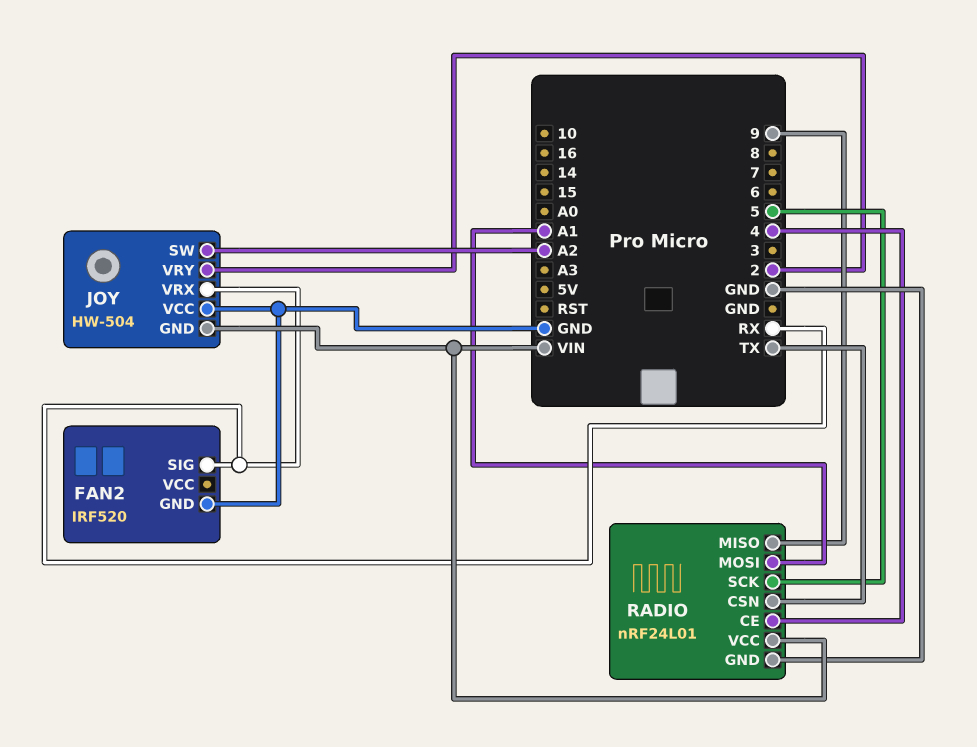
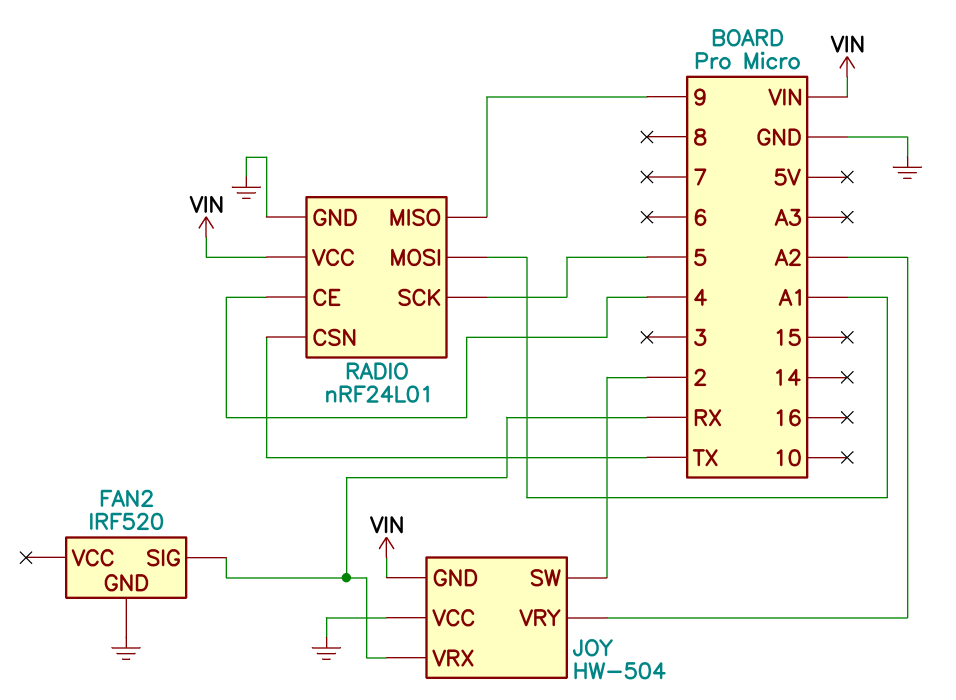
JOY pin SW: A2 -> 2
JOY pin VRY: 2 -> A2

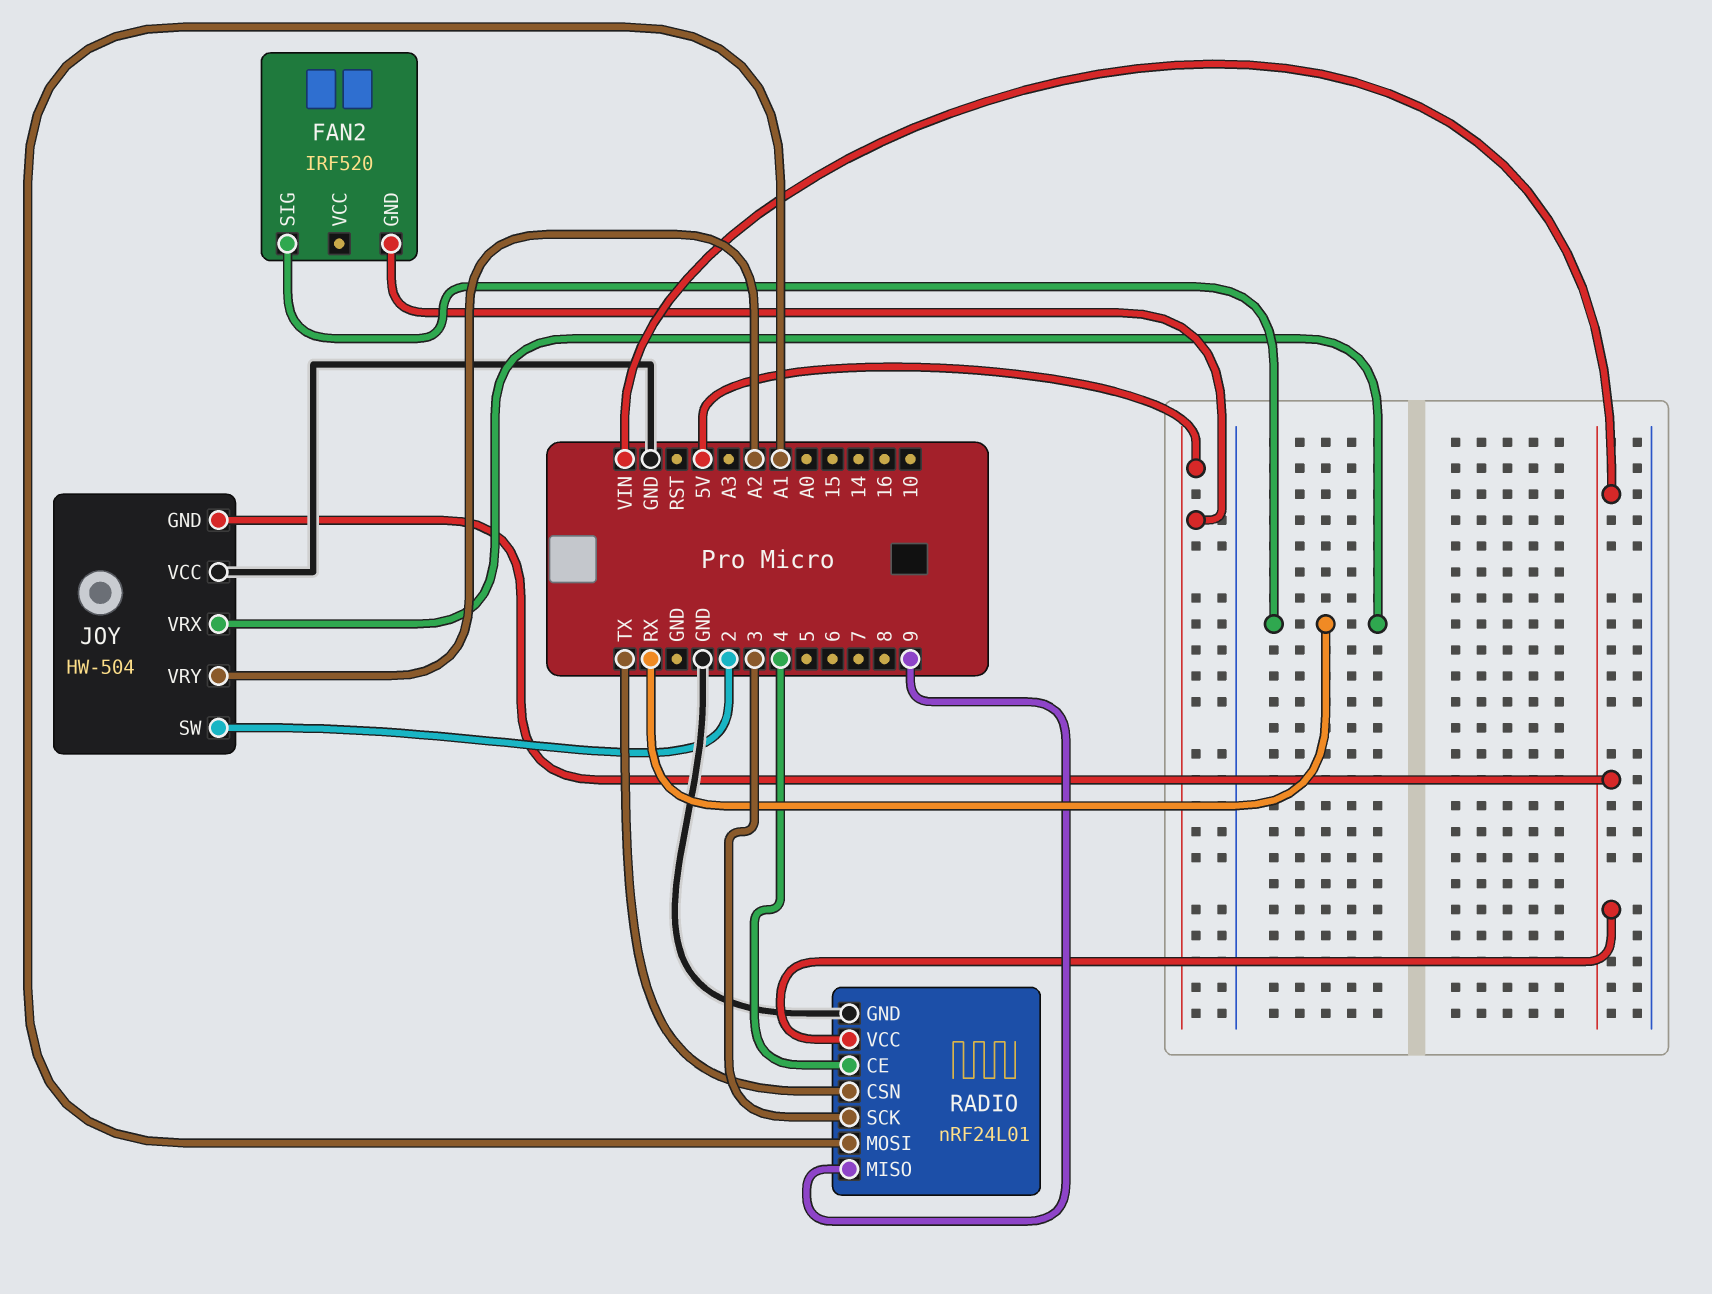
FAN2 pin GND: GND -> 5V
RADIO pin SCK: 5 -> 3

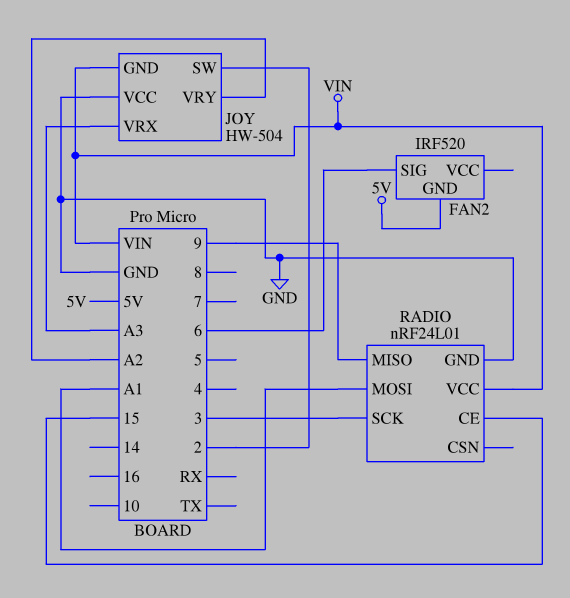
FAN2 pin SIG: RX -> 6
JOY pin VRX: RX -> A3
RADIO pin CE: 4 -> 15
RADIO pin CSN: TX -> none

